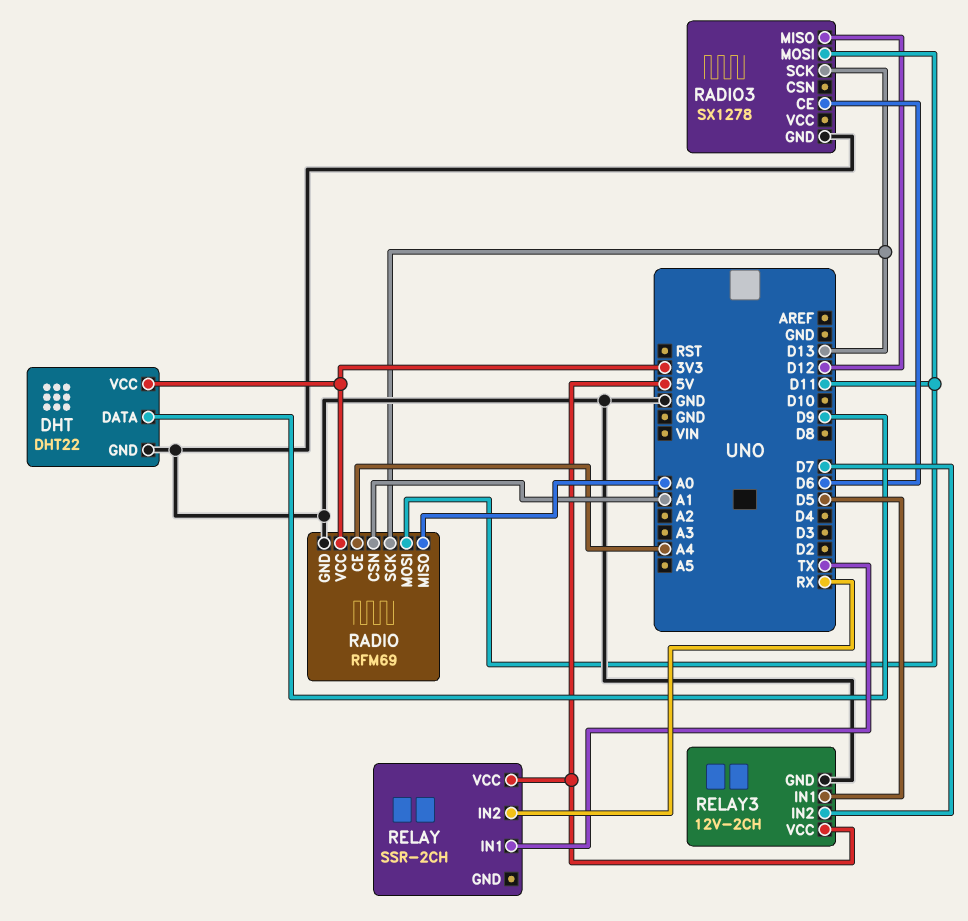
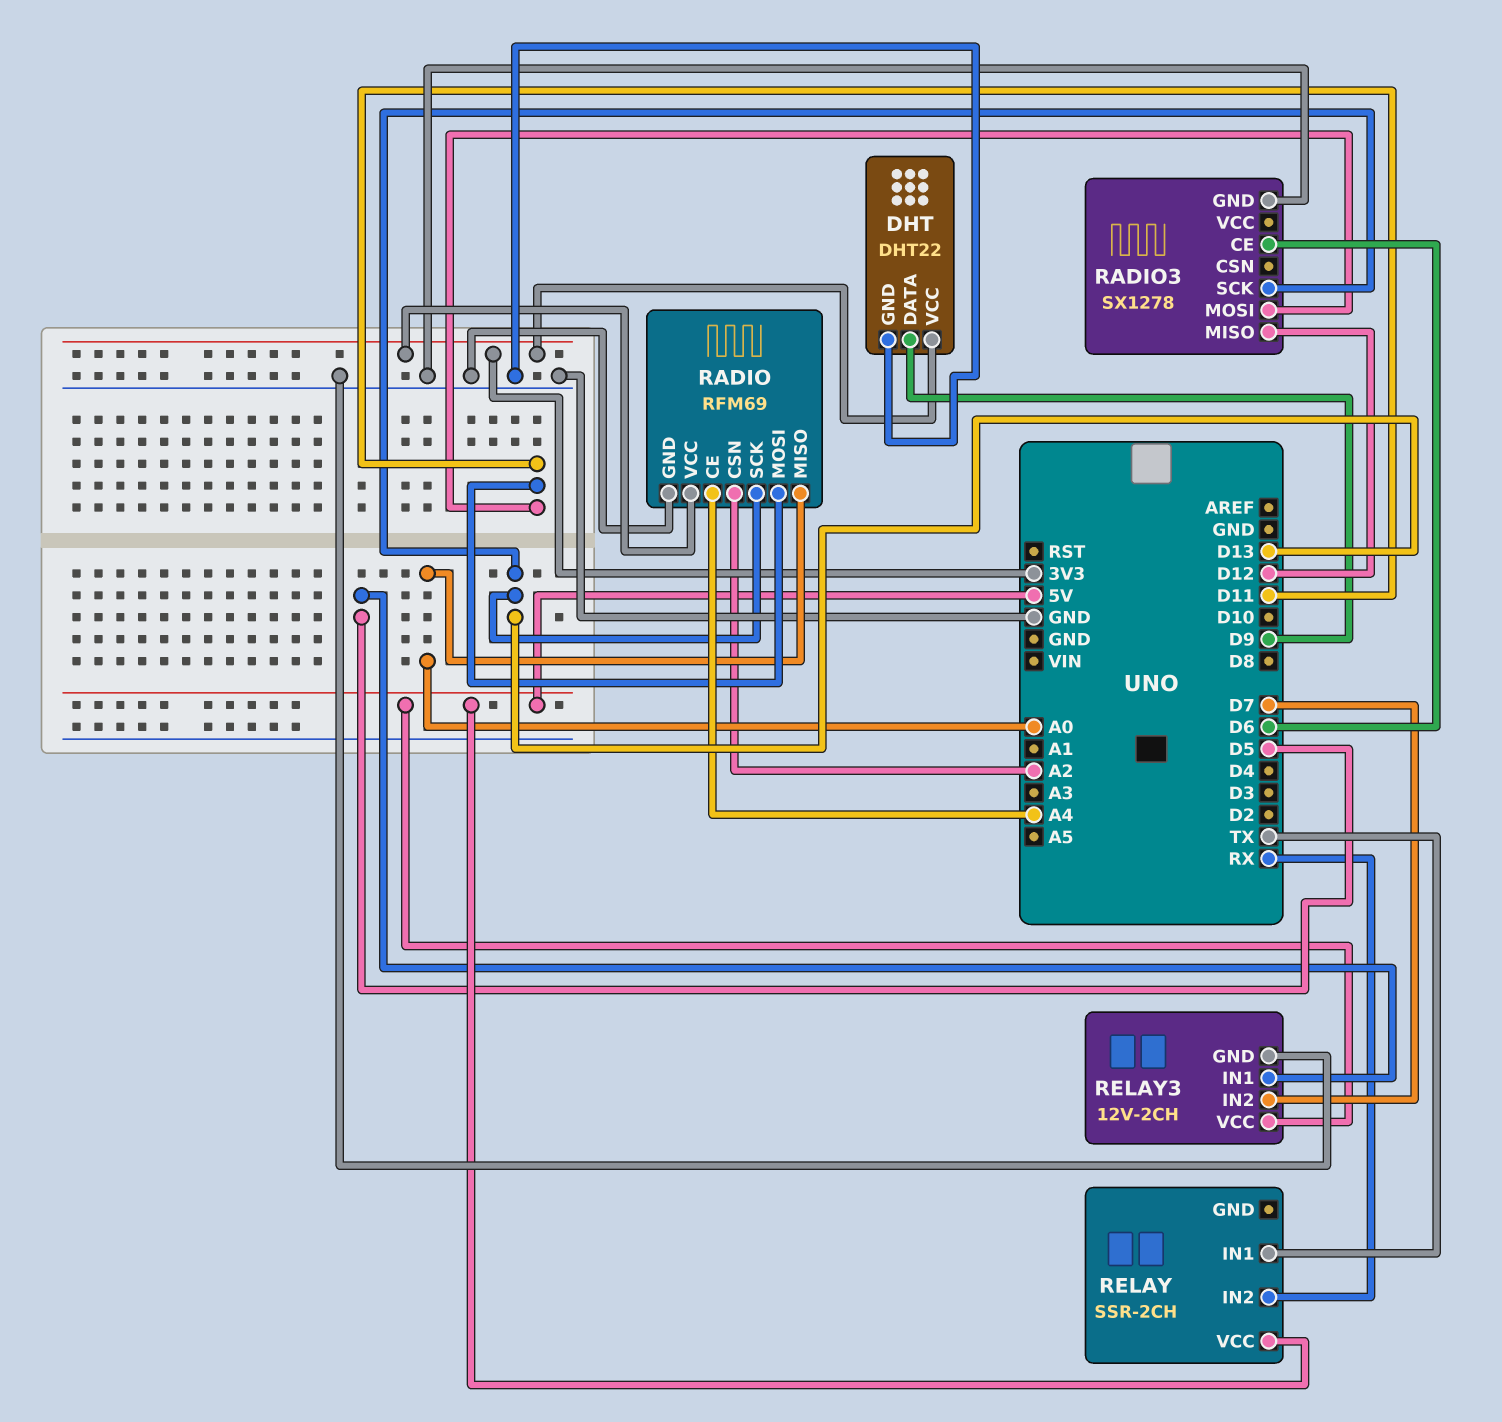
RADIO pin CSN: A1 -> A2

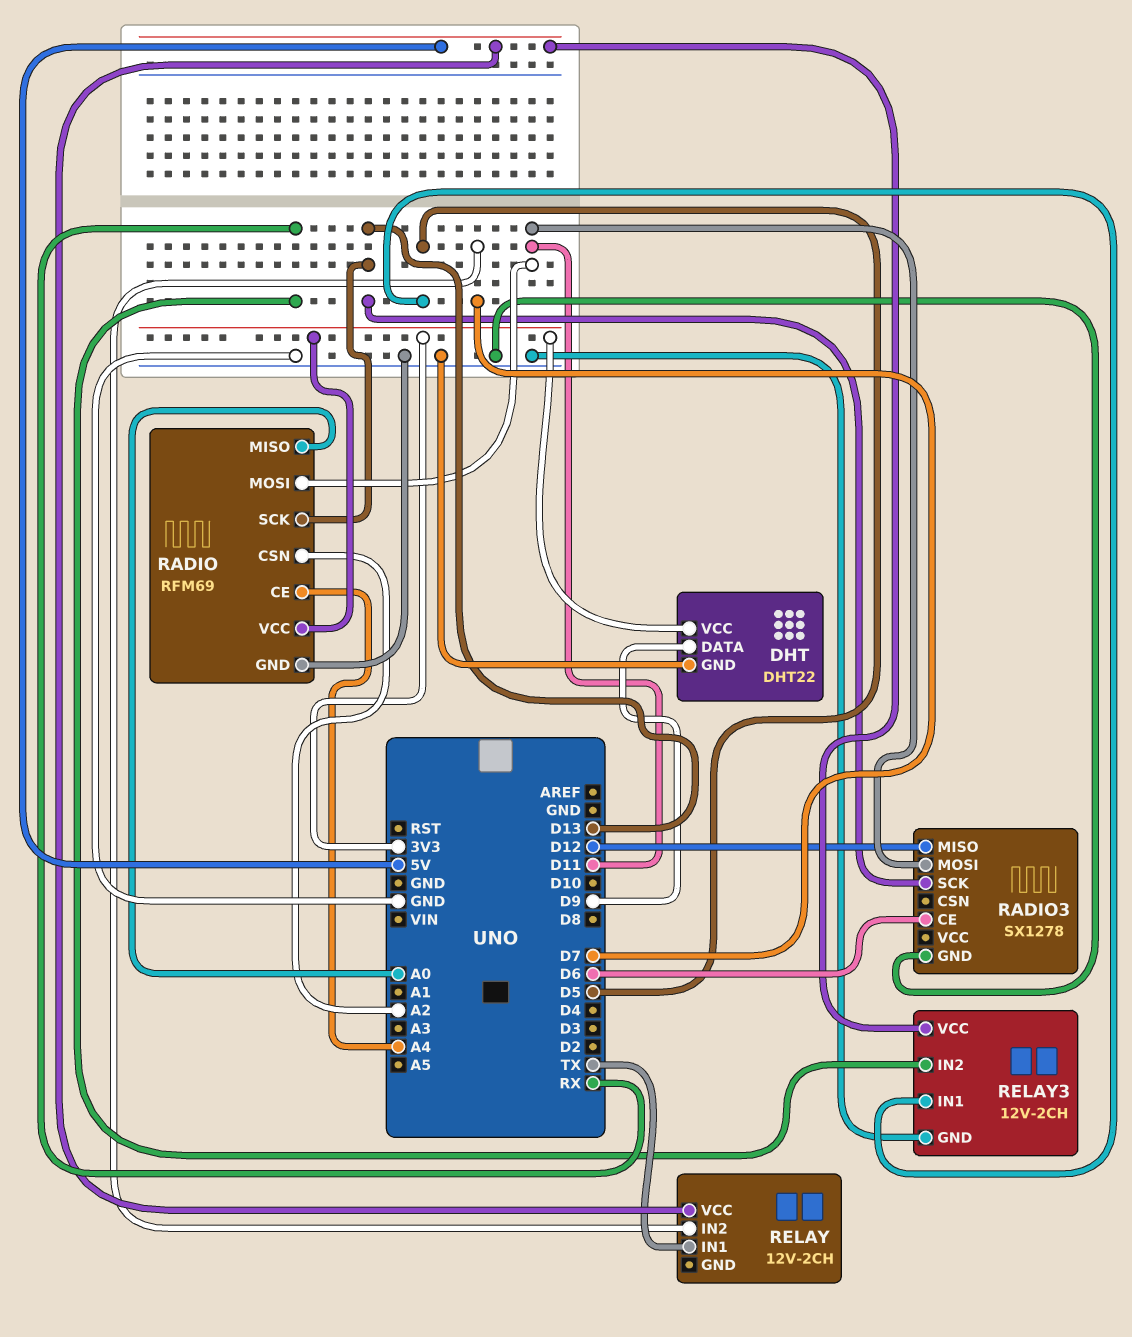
RELAY: SSR-2CH -> 12V-2CH
RELAY pin IN2: RX -> D7
RELAY3 pin IN2: D7 -> RX

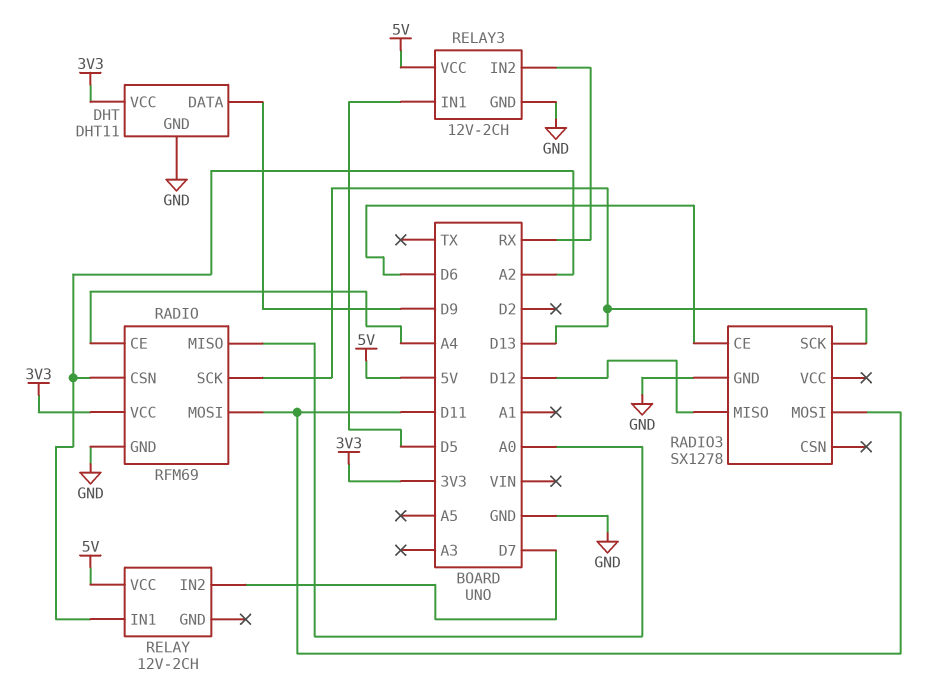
DHT: DHT22 -> DHT11
RELAY pin IN1: TX -> A2

